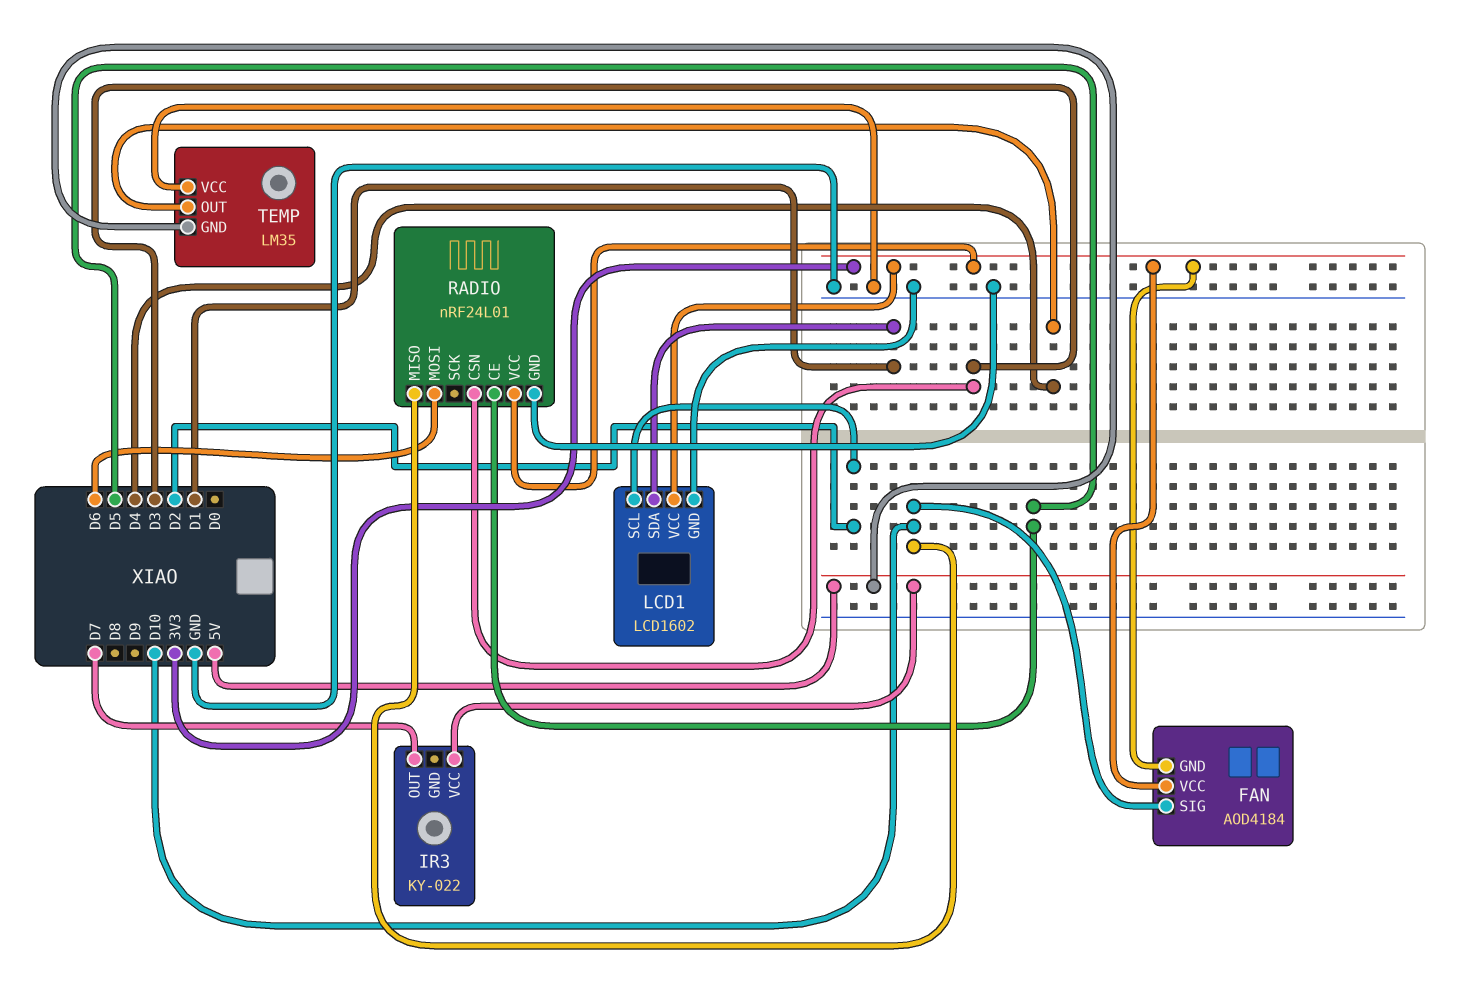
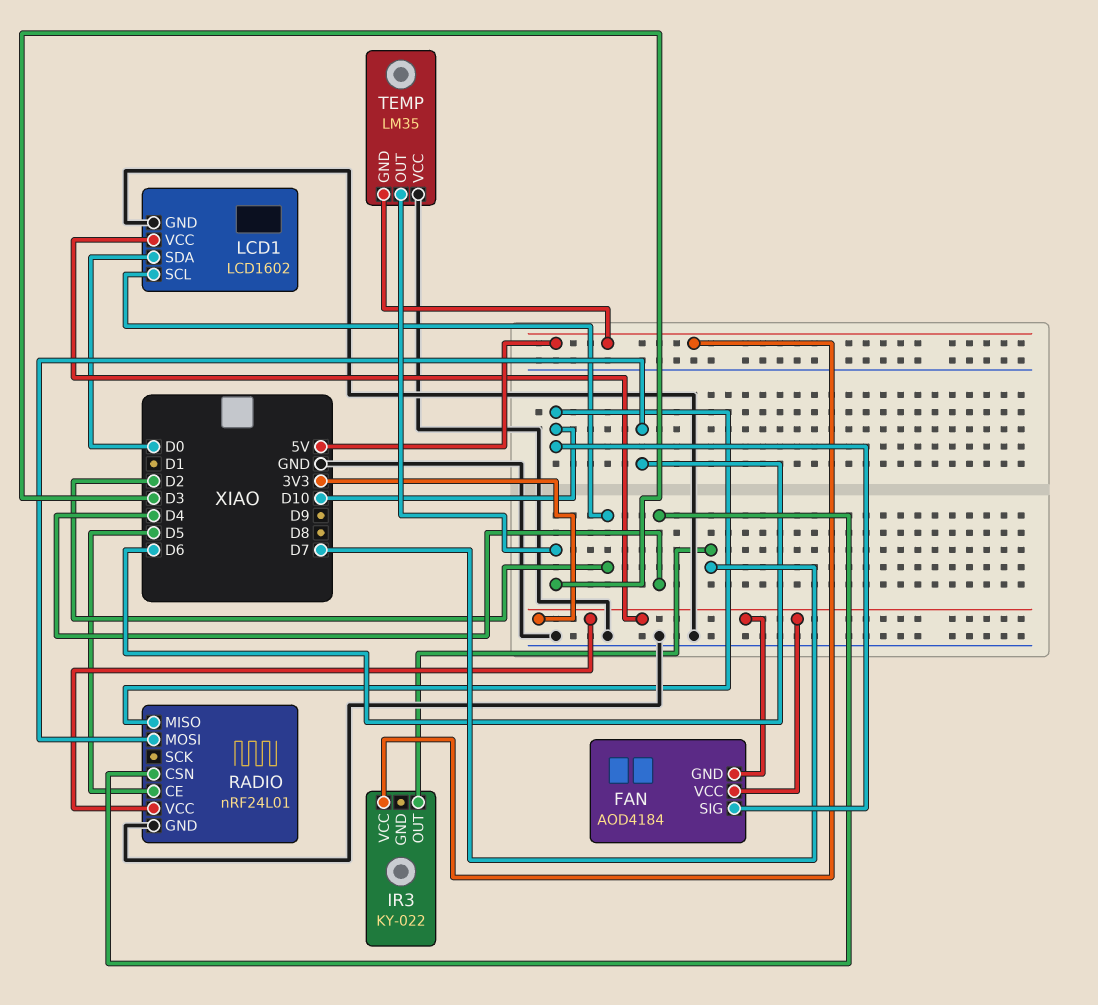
LCD1 pin SDA: D1 -> D0
RADIO pin CSN: D3 -> D4
TEMP pin OUT: D4 -> D3

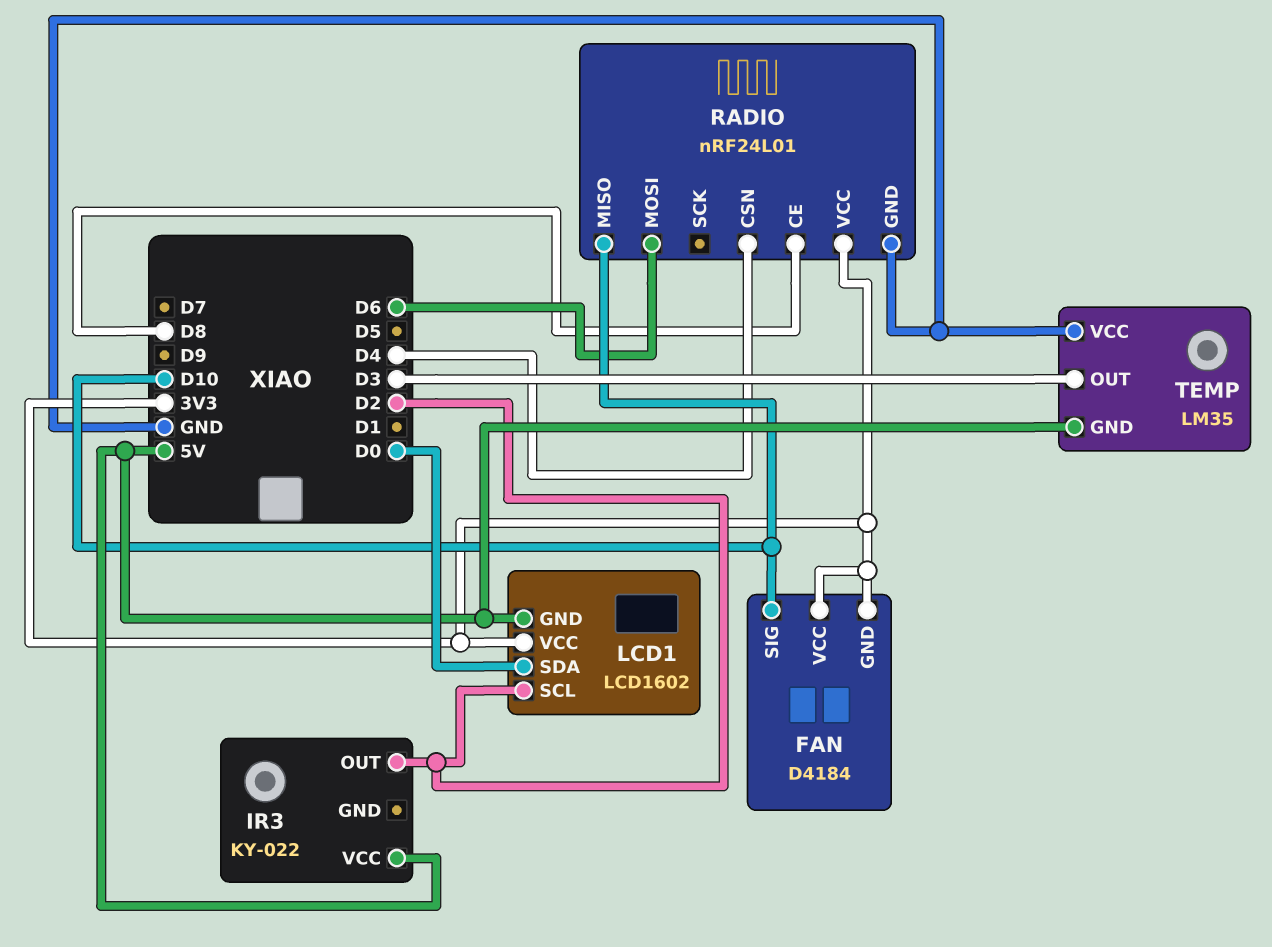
FAN: AOD4184 -> D4184
IR3 pin OUT: D7 -> D2
LCD1 pin GND: GND -> 5V
RADIO pin CE: D5 -> D8

